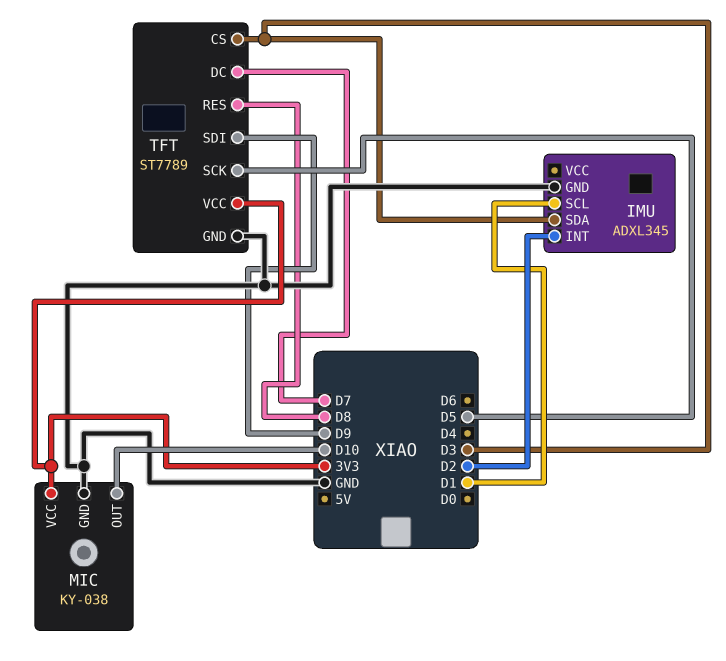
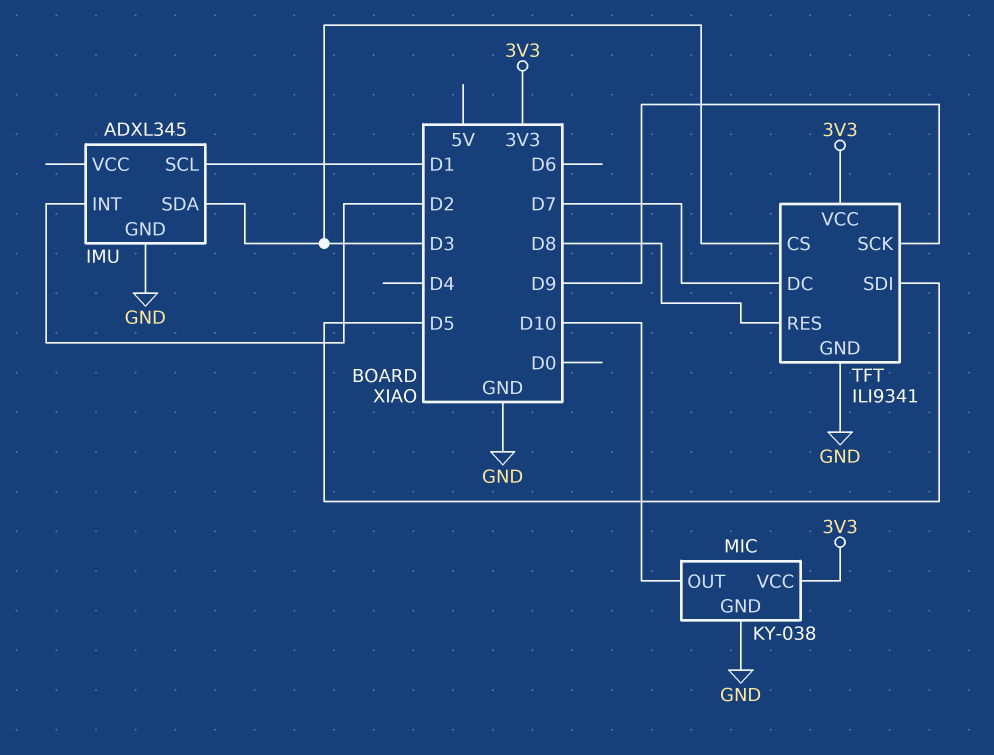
TFT: ST7789 -> ILI9341
TFT pin SCK: D5 -> D9
TFT pin SDI: D9 -> D5

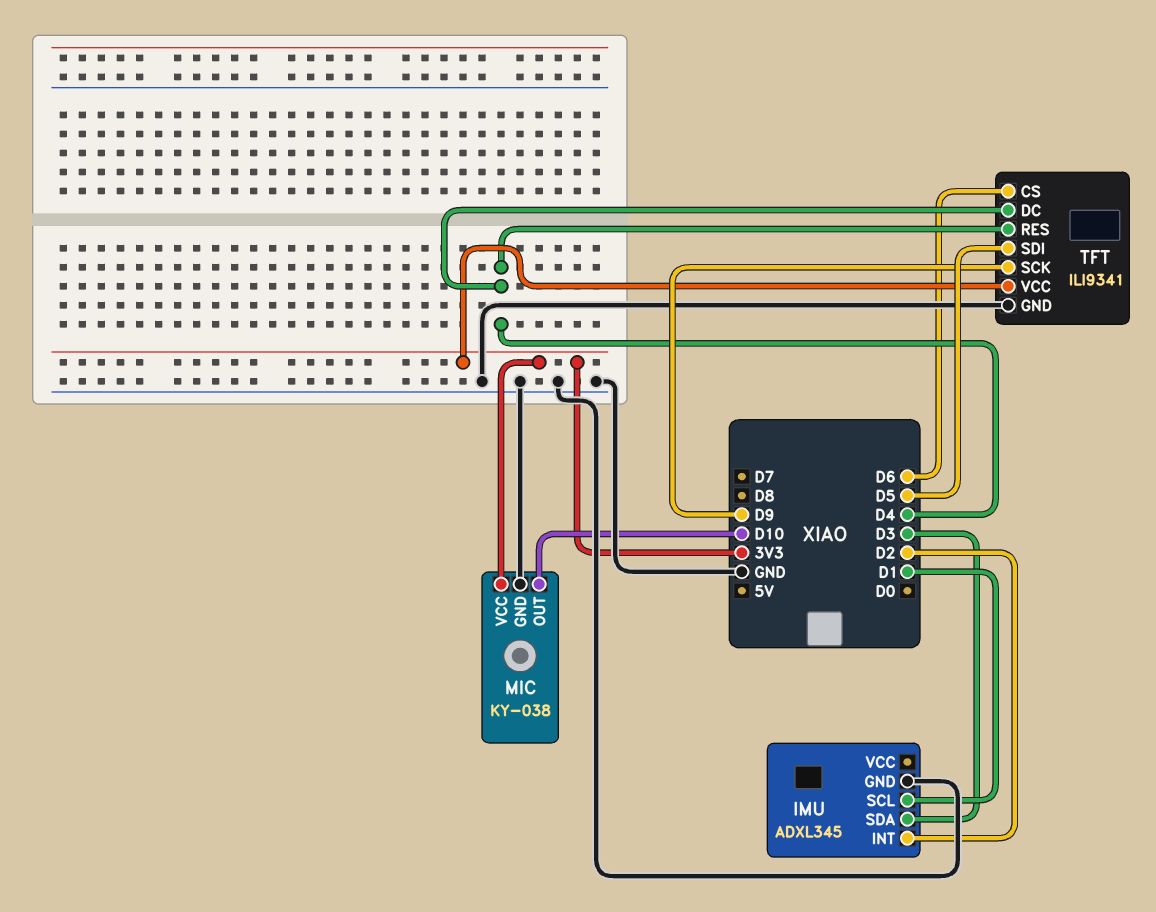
TFT pin CS: D3 -> D6
TFT pin DC: D7 -> D4
TFT pin RES: D8 -> D4

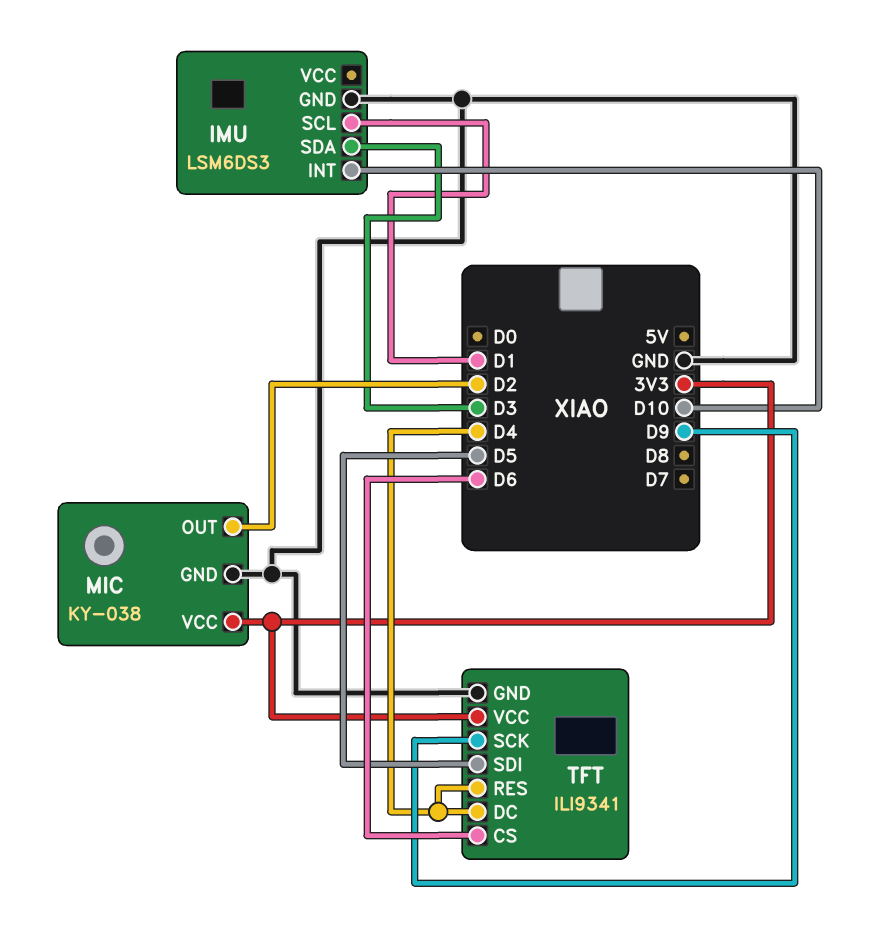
IMU: ADXL345 -> LSM6DS3
IMU pin INT: D2 -> D10
MIC pin OUT: D10 -> D2

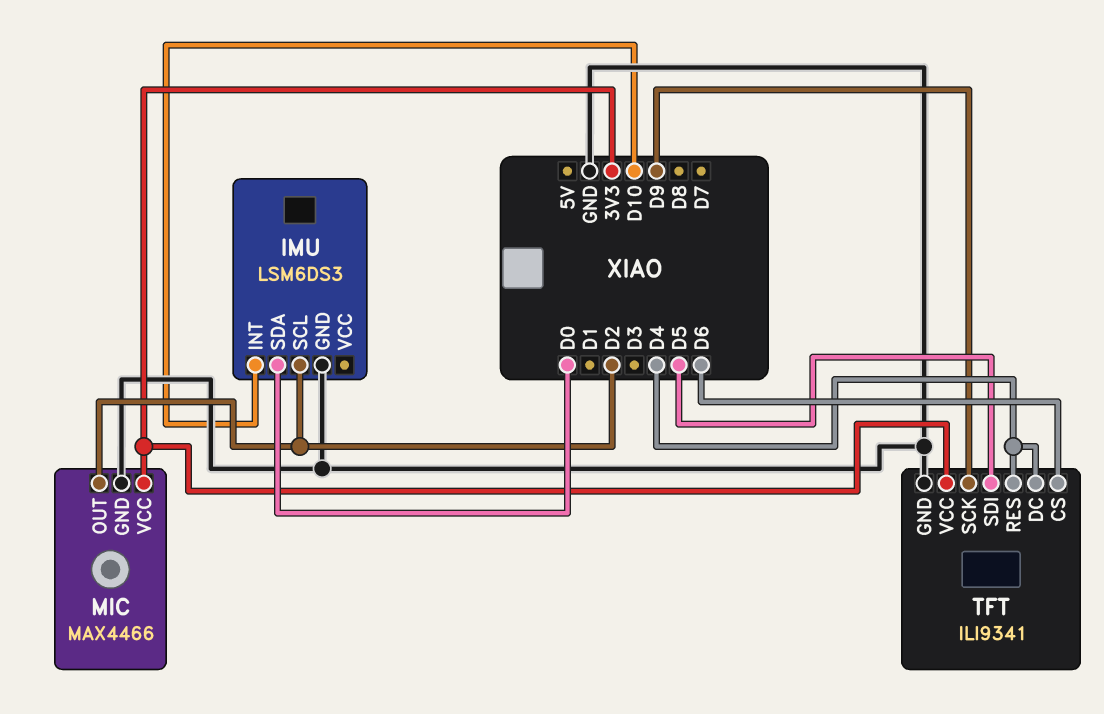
IMU pin SCL: D1 -> D2
IMU pin SDA: D3 -> D0
MIC: KY-038 -> MAX4466

